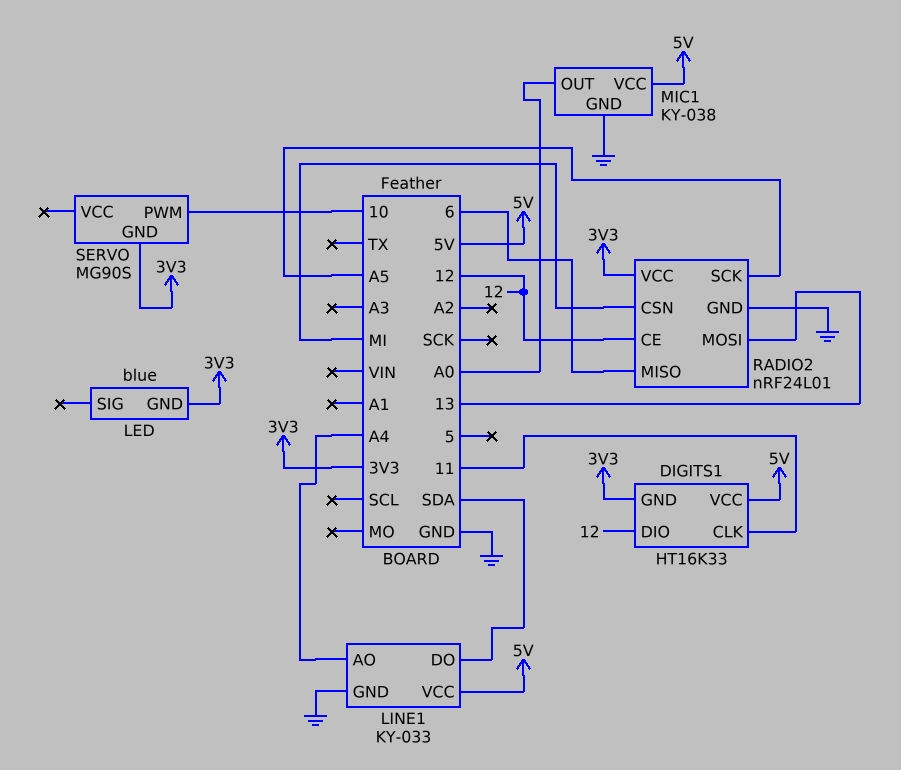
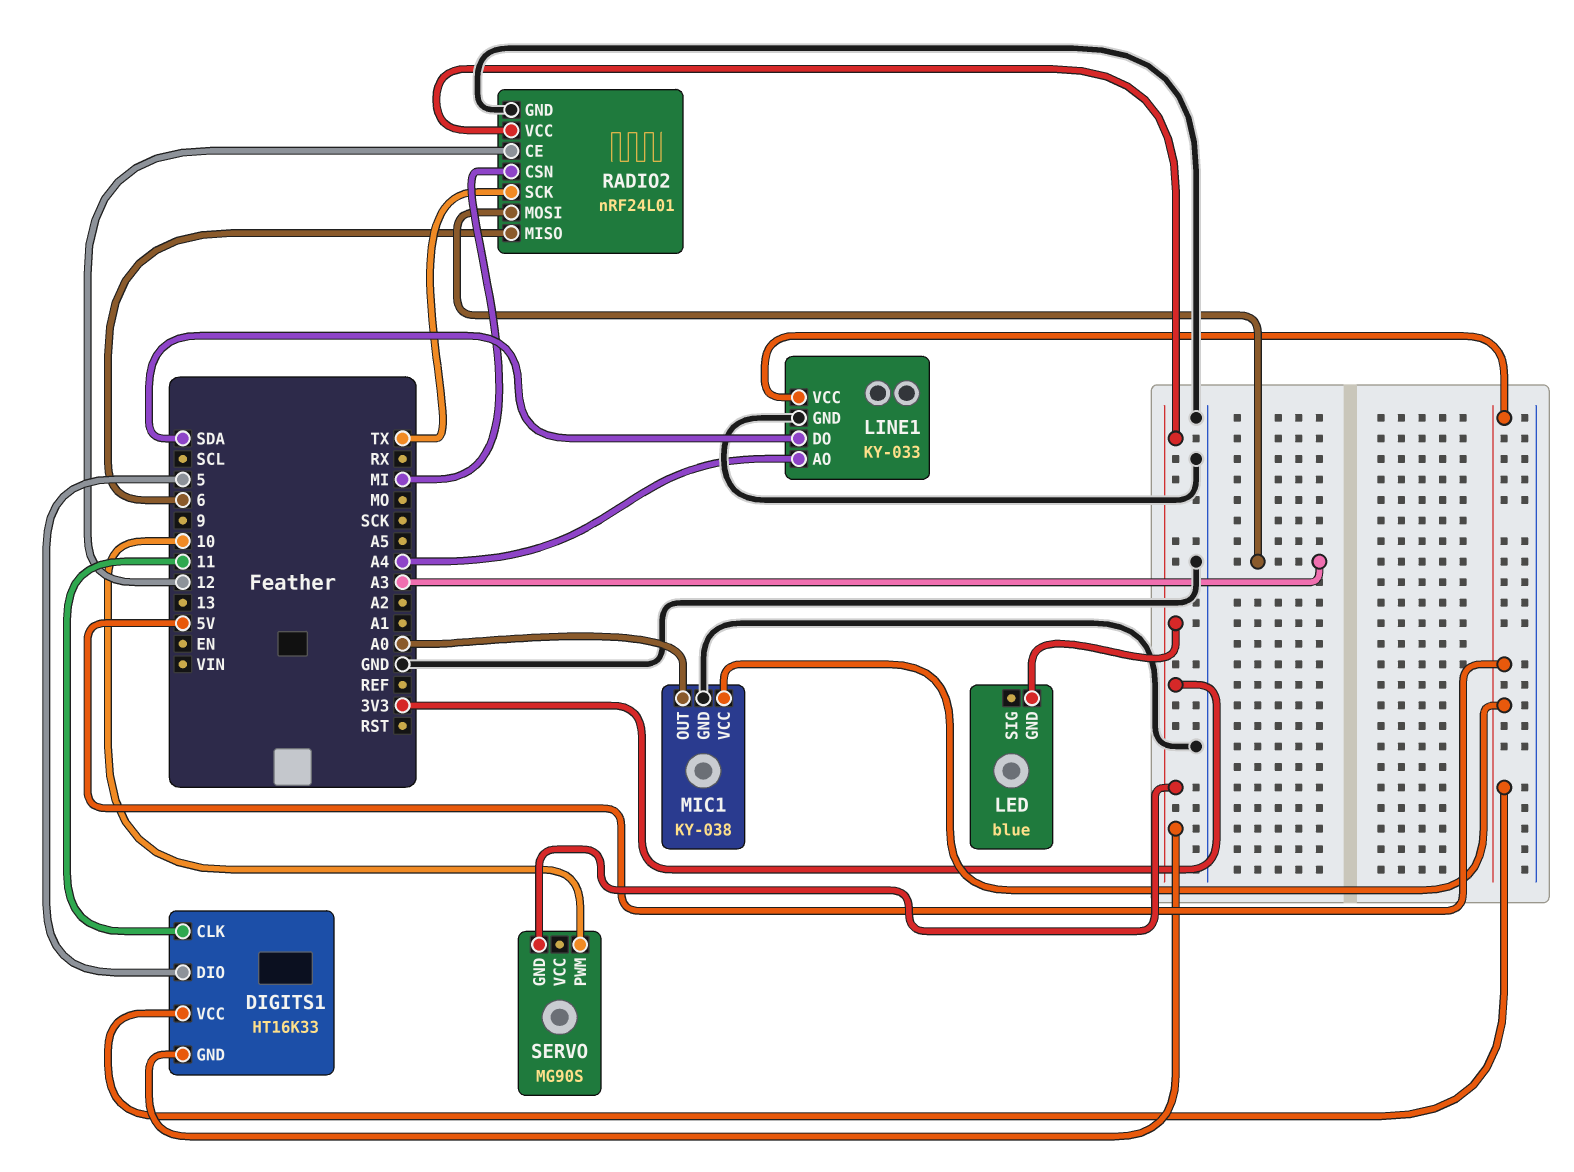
DIGITS1 pin DIO: 12 -> 5
RADIO2 pin MOSI: 13 -> A3
RADIO2 pin SCK: A5 -> TX

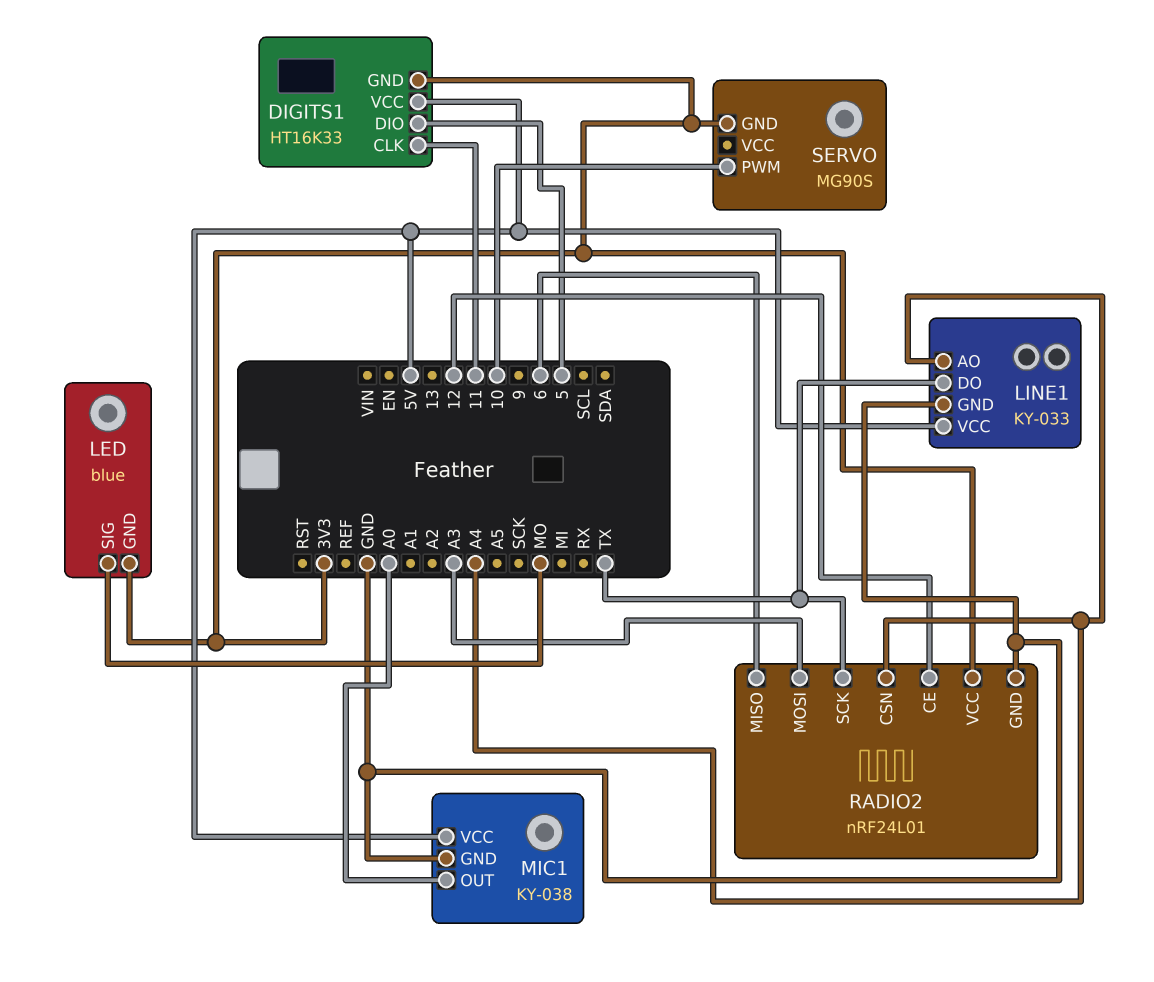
LED pin SIG: none -> MO
LINE1 pin DO: SDA -> TX
RADIO2 pin CSN: MI -> A4

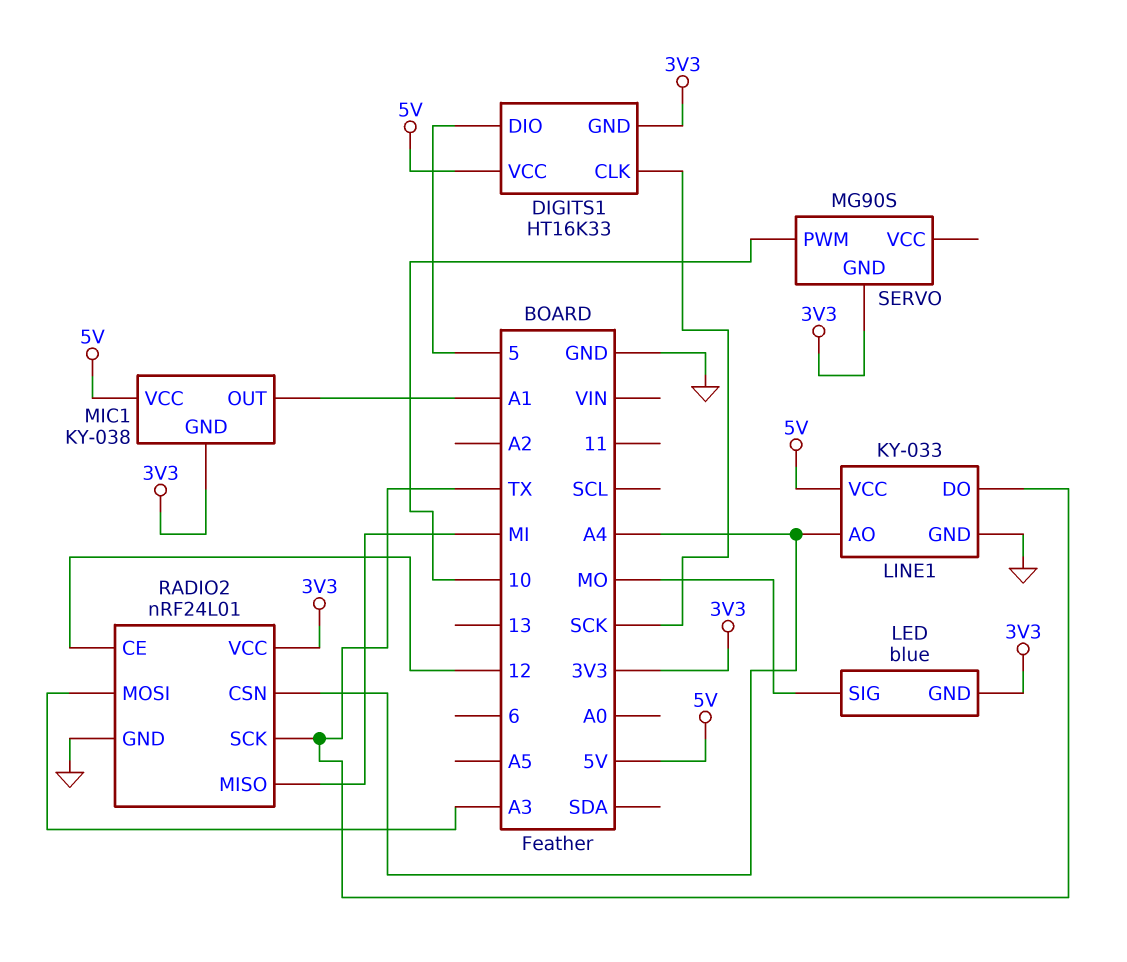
DIGITS1 pin CLK: 11 -> SCK
MIC1 pin GND: GND -> 3V3
MIC1 pin OUT: A0 -> A1
RADIO2 pin MISO: 6 -> MI

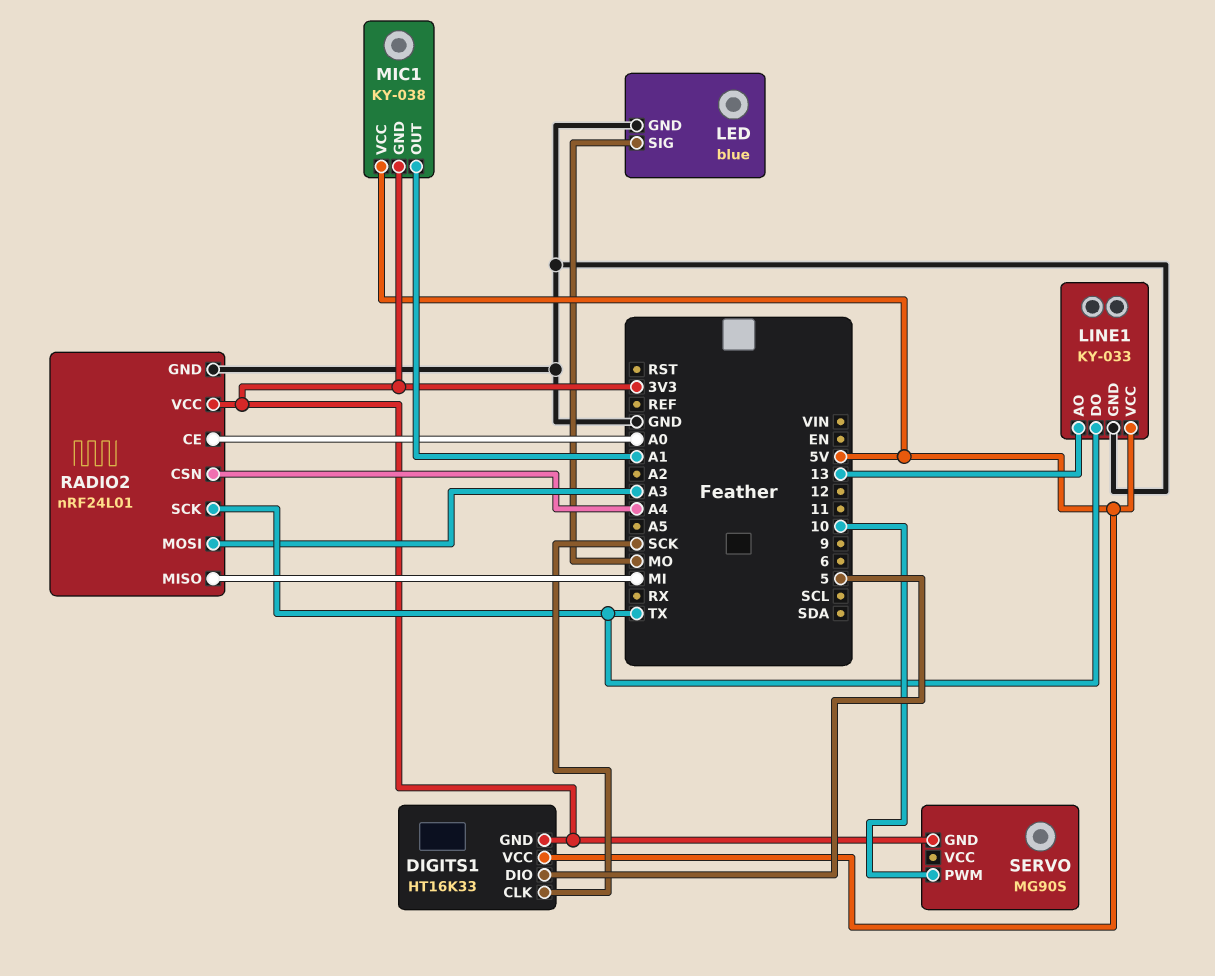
LED pin GND: 3V3 -> GND
LINE1 pin AO: A4 -> 13
RADIO2 pin CE: 12 -> A0

